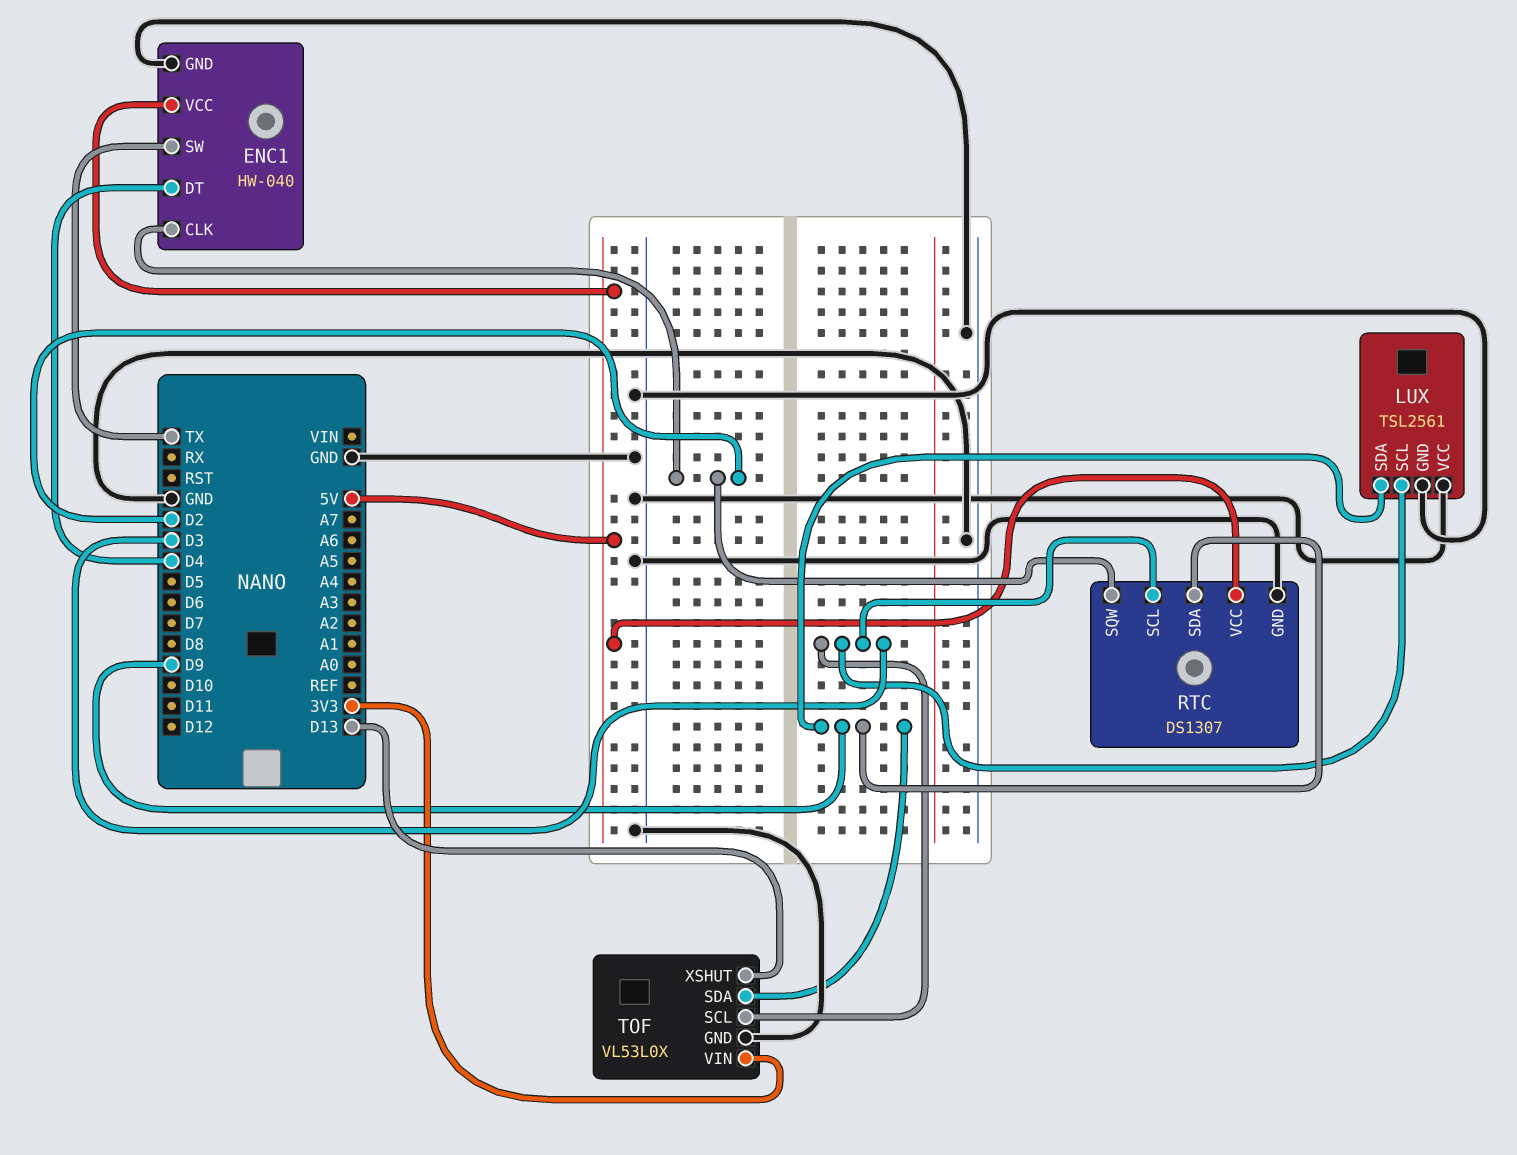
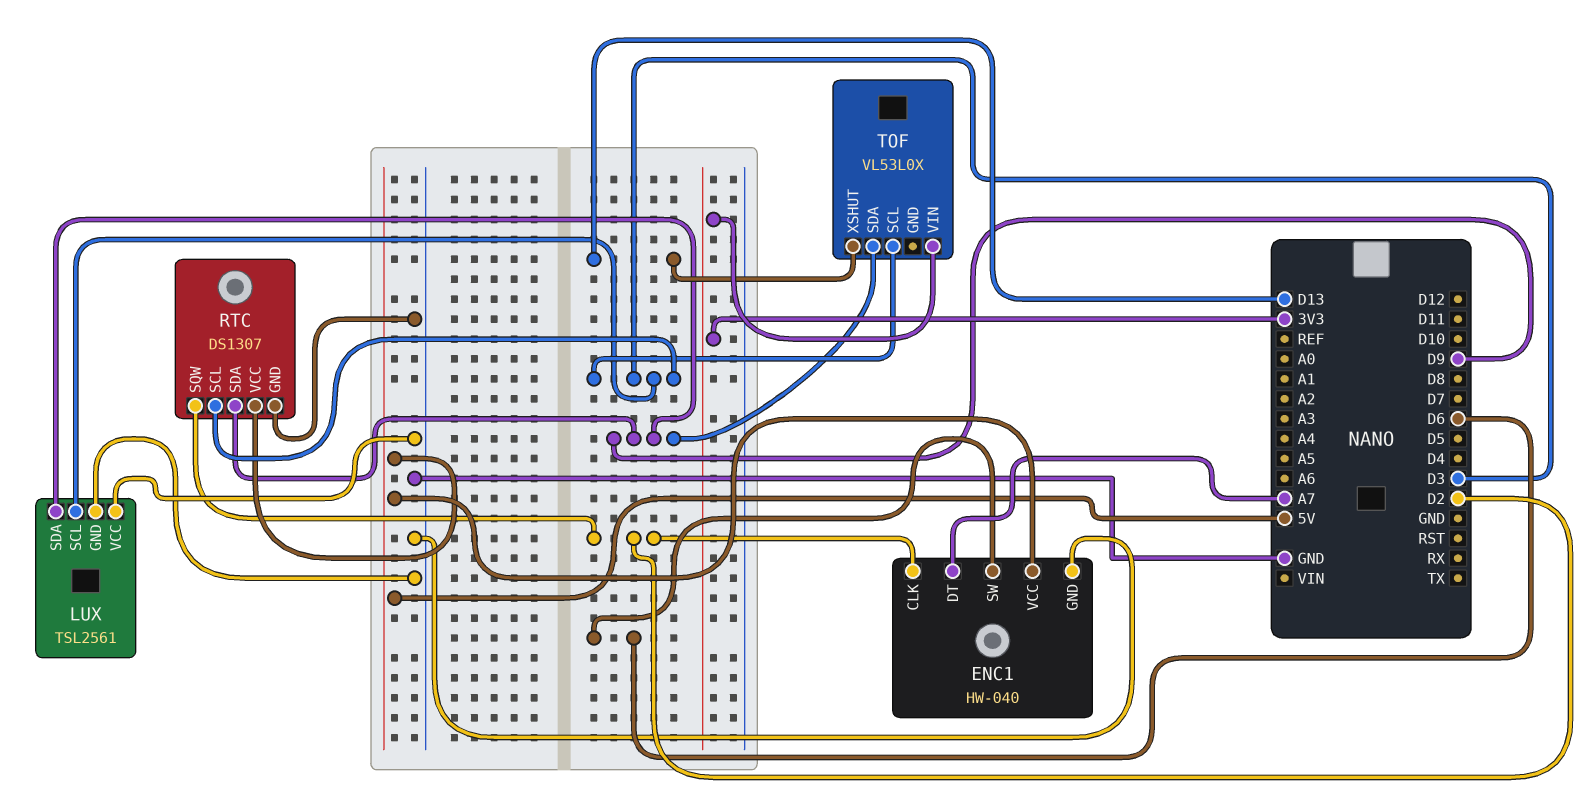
ENC1 pin DT: D4 -> A7
ENC1 pin SW: TX -> D6
TOF pin GND: GND -> none

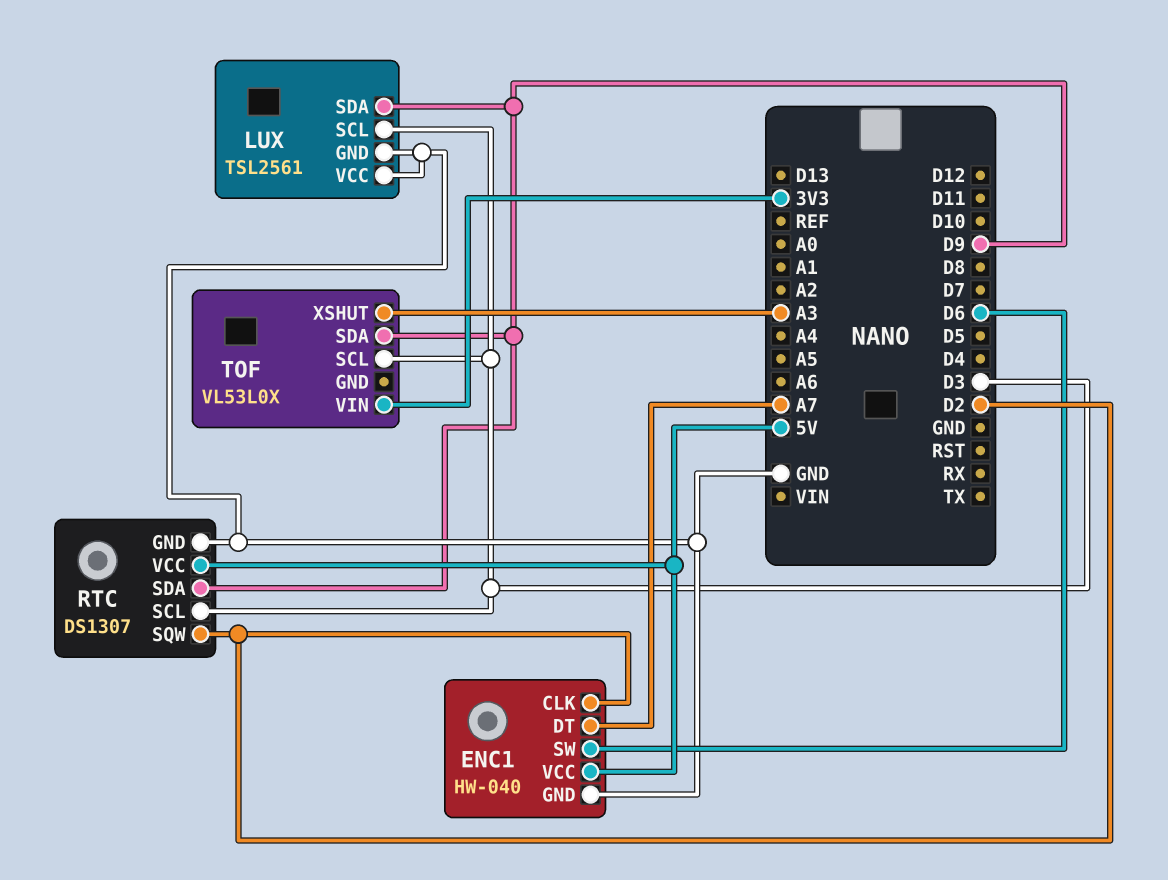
TOF pin XSHUT: D13 -> A3

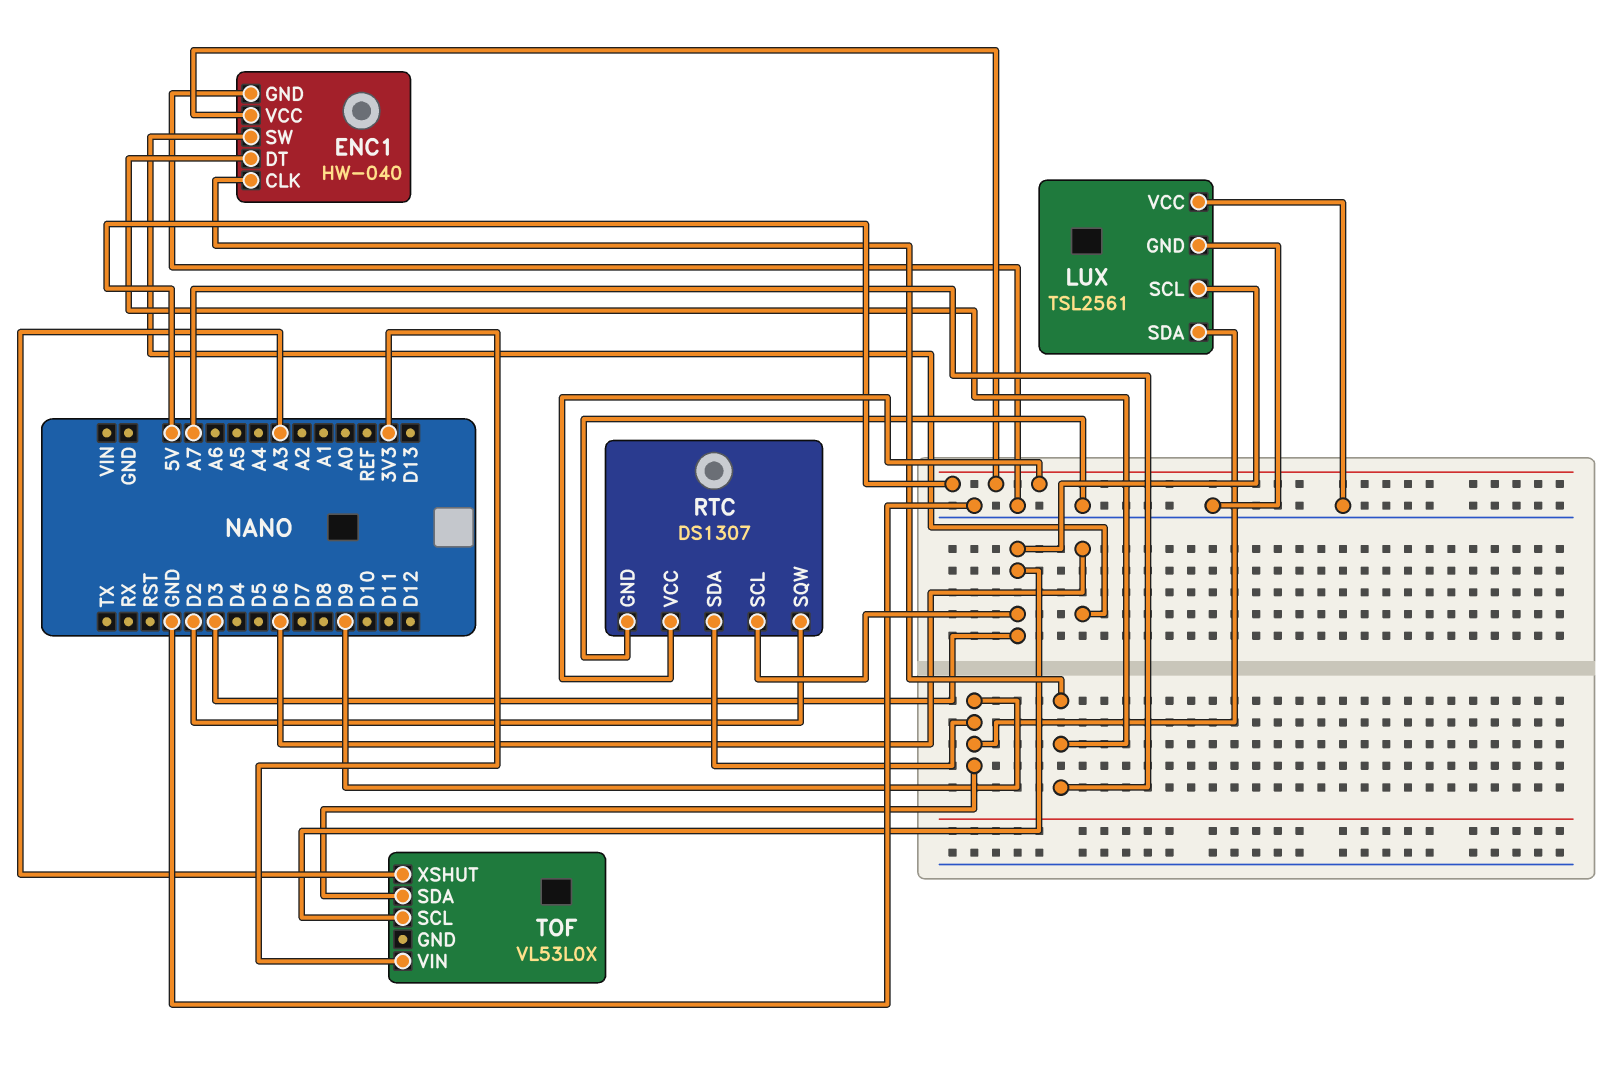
ENC1 pin CLK: D2 -> A7

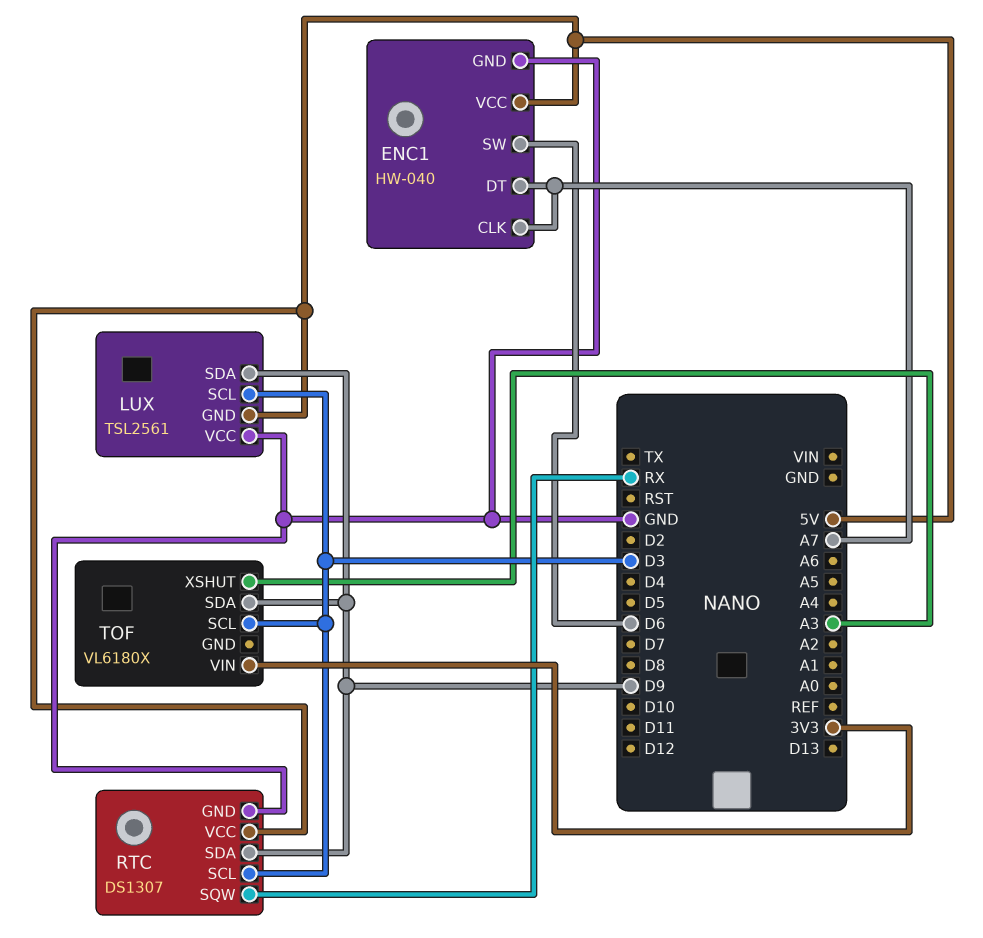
LUX pin GND: GND -> 5V
RTC pin SQW: D2 -> RX
TOF: VL53L0X -> VL6180X

